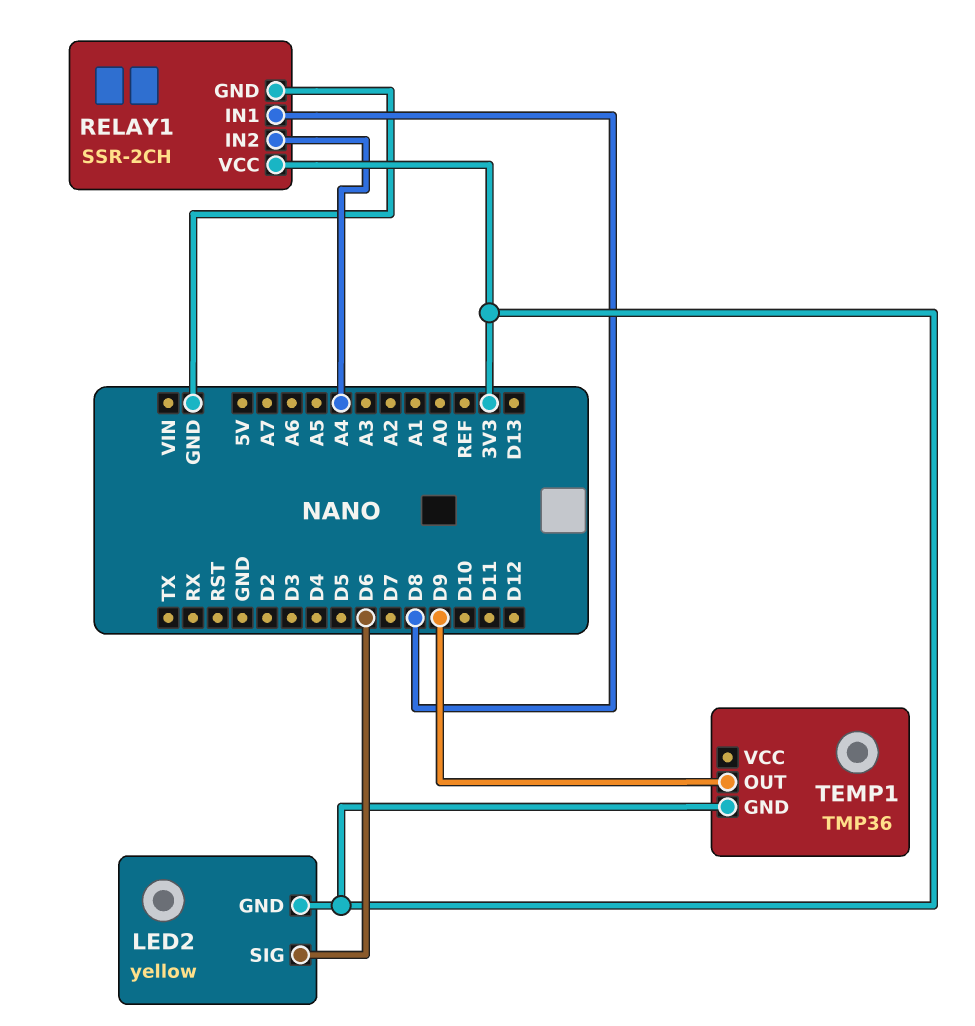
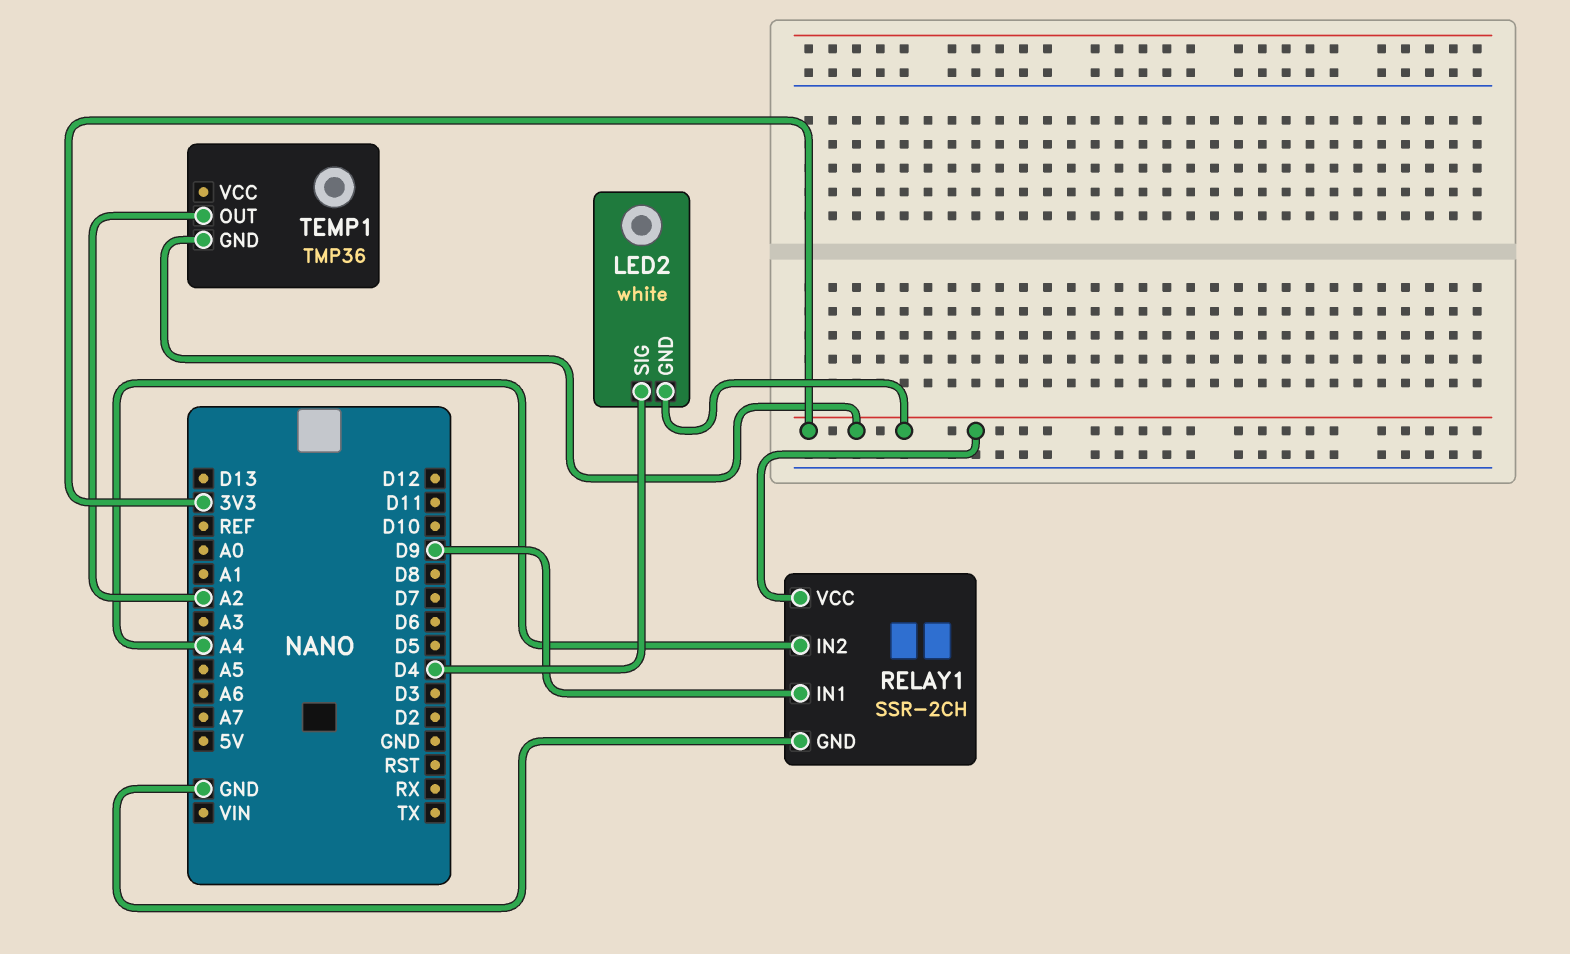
LED2: yellow -> white
LED2 pin SIG: D6 -> D4
RELAY1 pin IN1: D8 -> D9
TEMP1 pin OUT: D9 -> A2

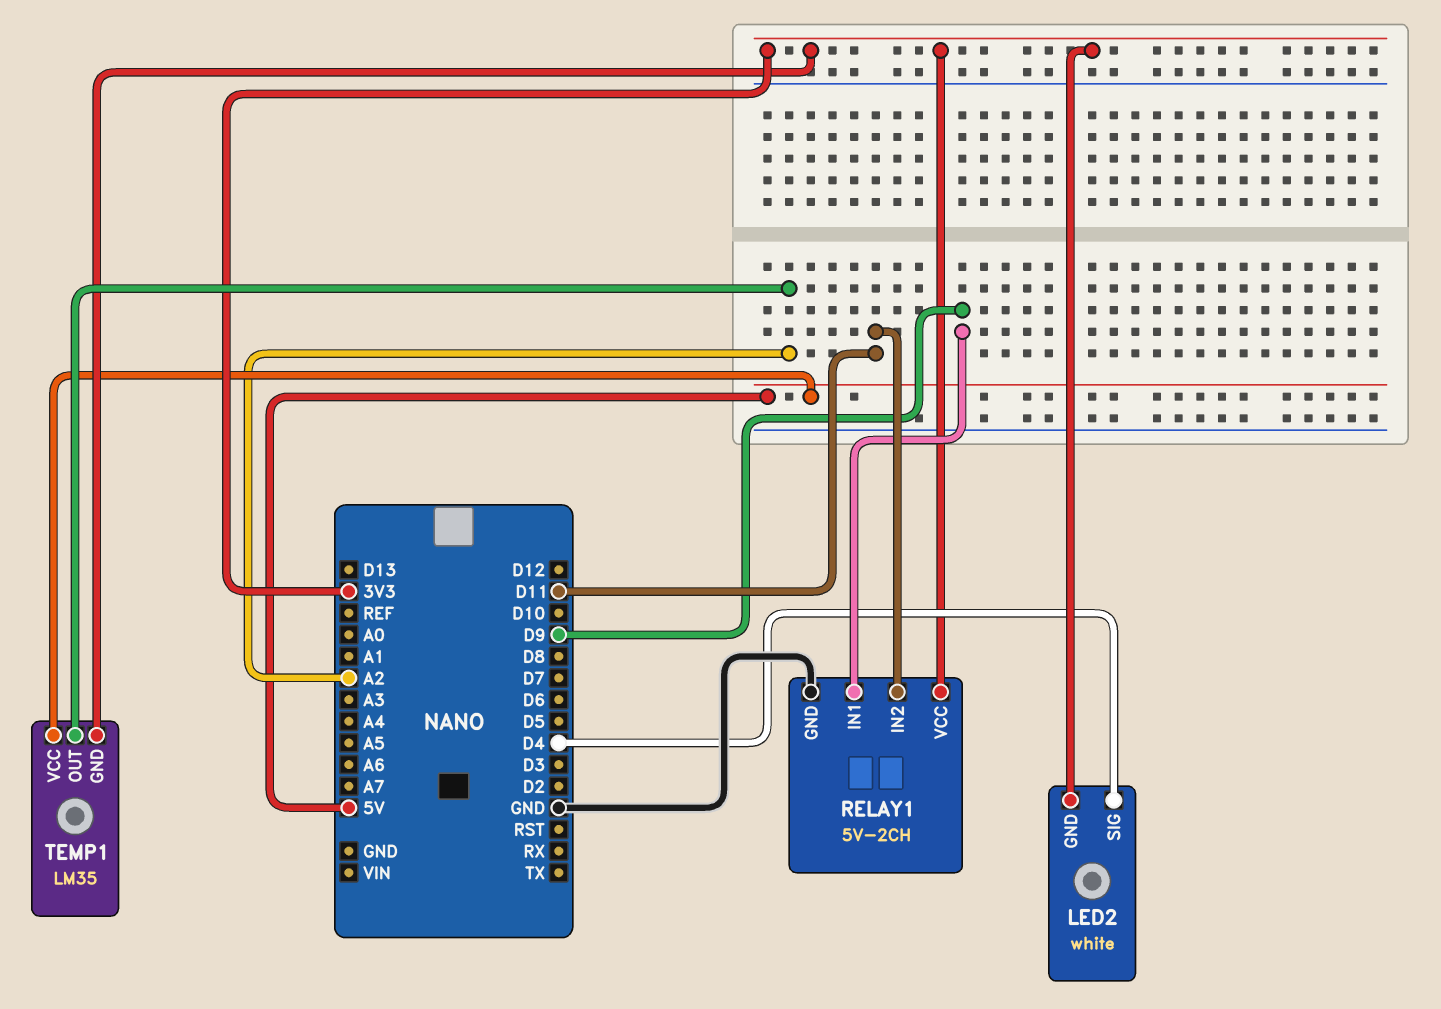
RELAY1: SSR-2CH -> 5V-2CH
RELAY1 pin IN2: A4 -> D11
TEMP1: TMP36 -> LM35
TEMP1 pin VCC: none -> 5V

